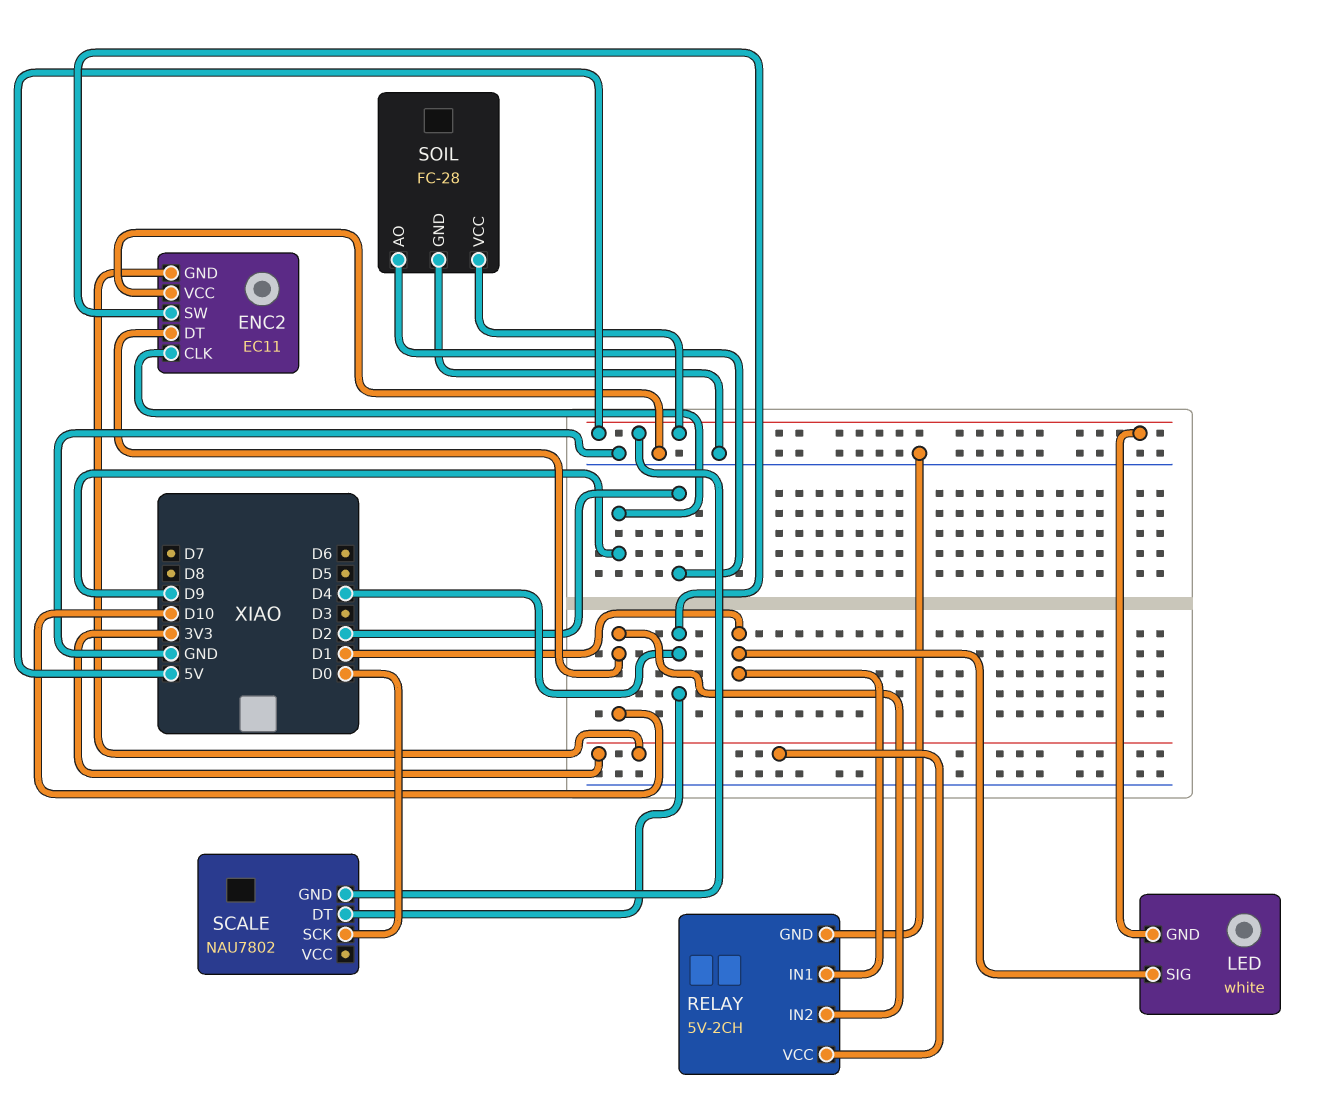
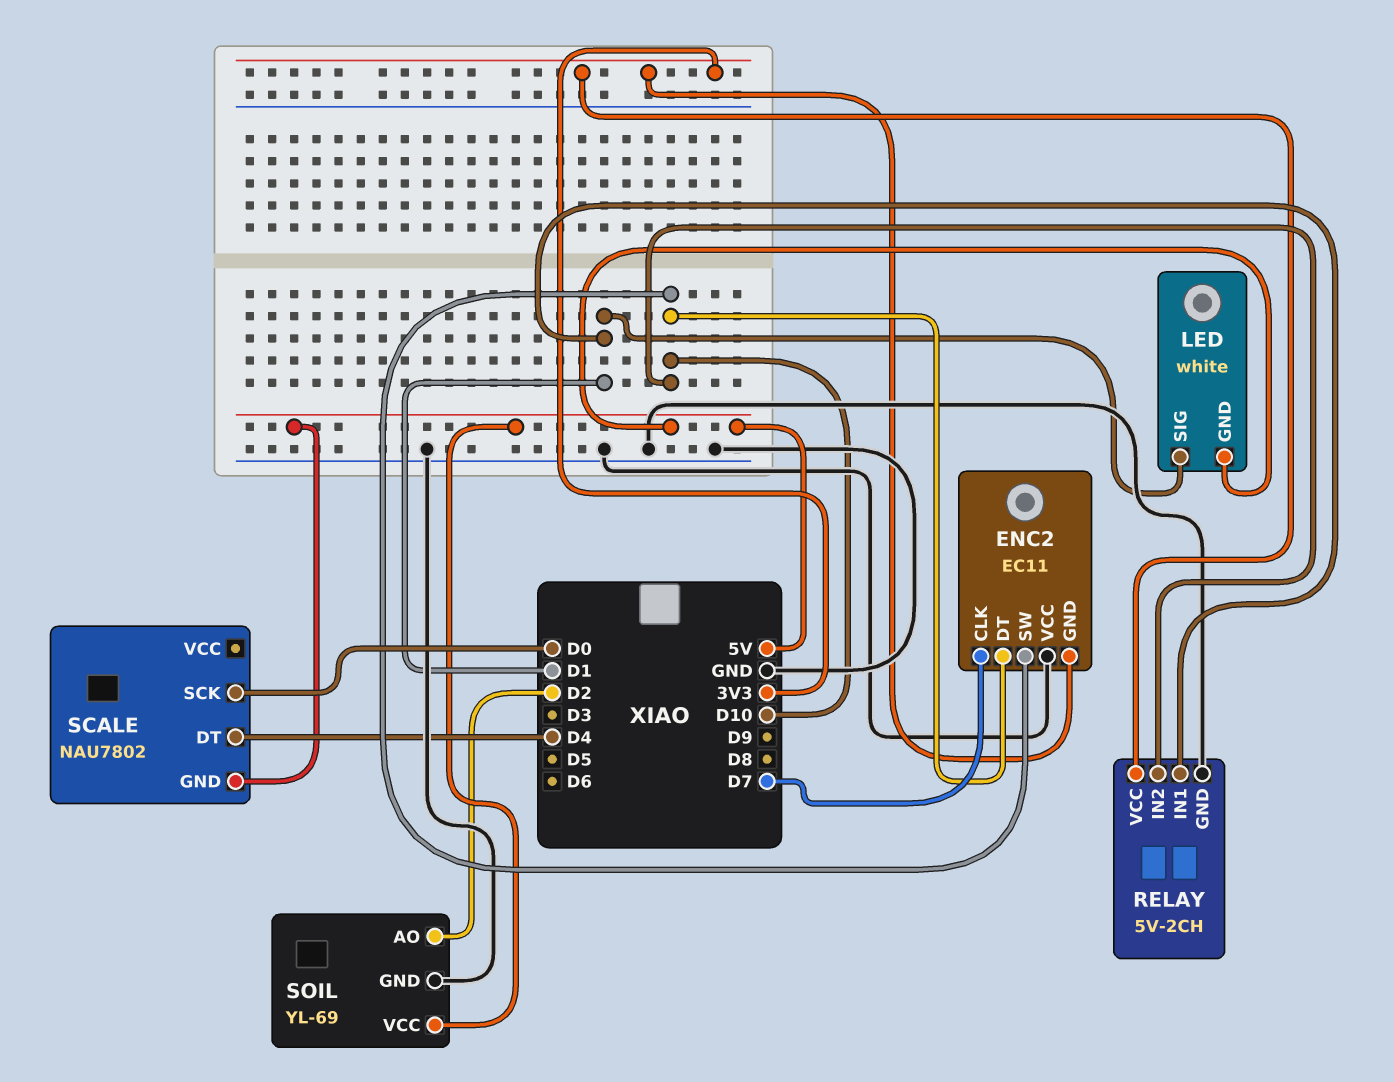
ENC2 pin CLK: D9 -> D7
ENC2 pin SW: D4 -> D10
SOIL: FC-28 -> YL-69

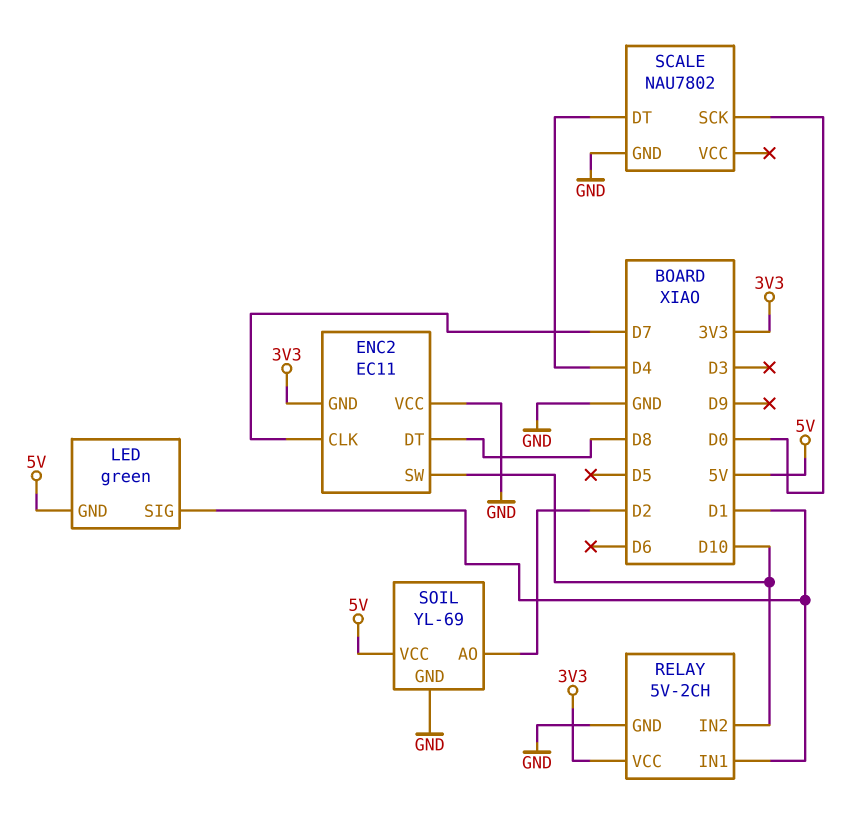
ENC2 pin DT: D10 -> D8
LED: white -> green
SCALE pin GND: 5V -> GND

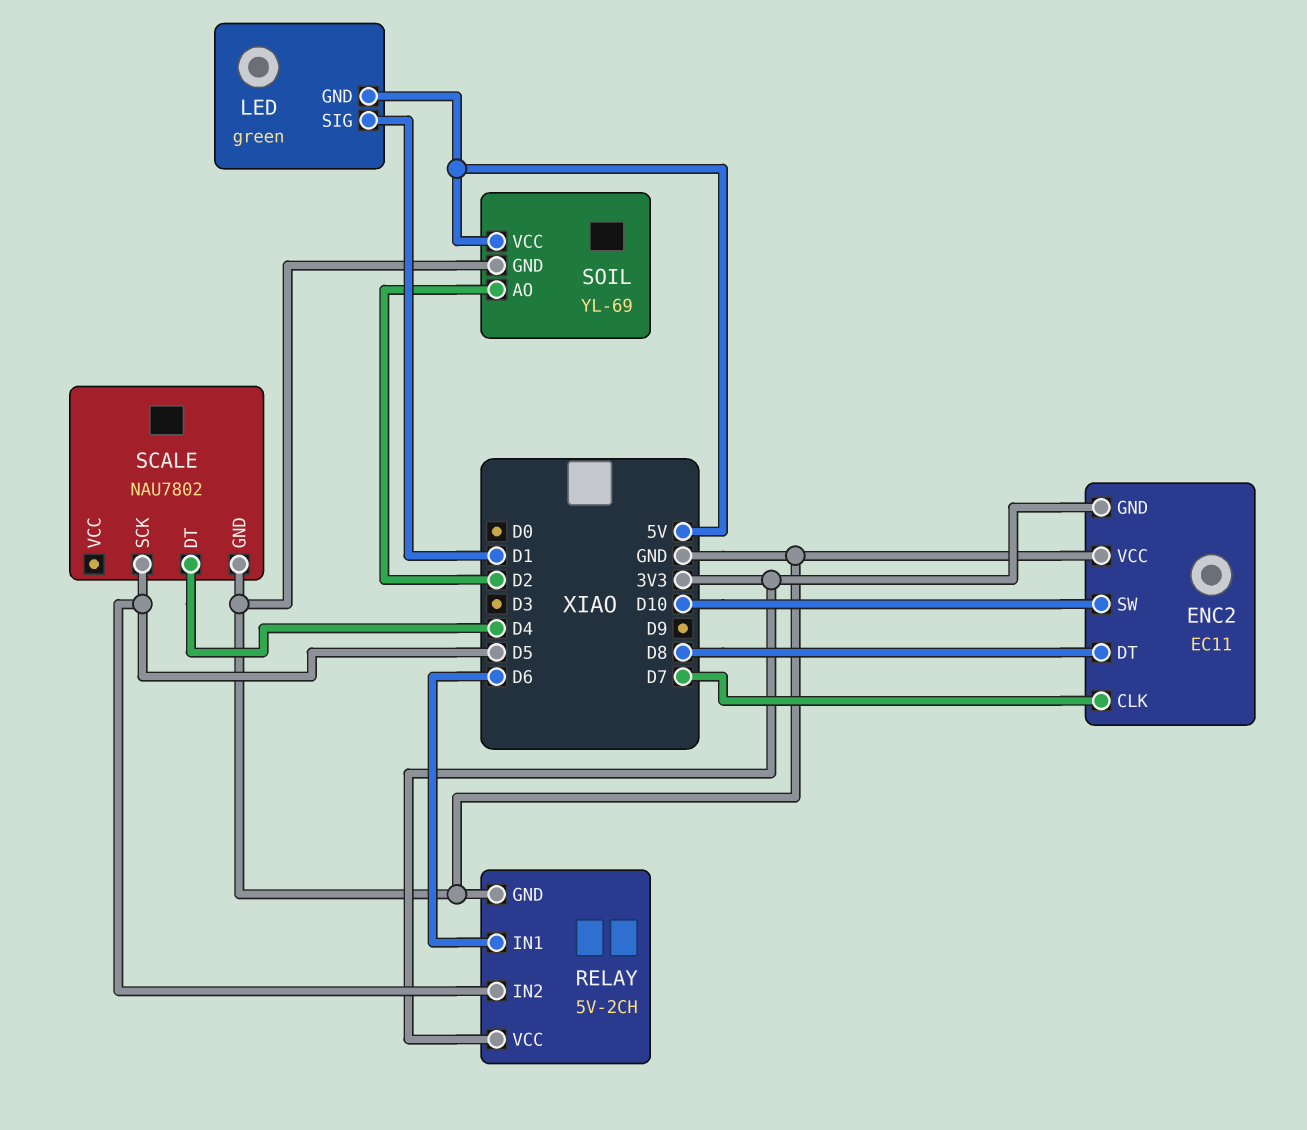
RELAY pin IN1: D1 -> D6
RELAY pin IN2: D10 -> D5
SCALE pin SCK: D0 -> D5

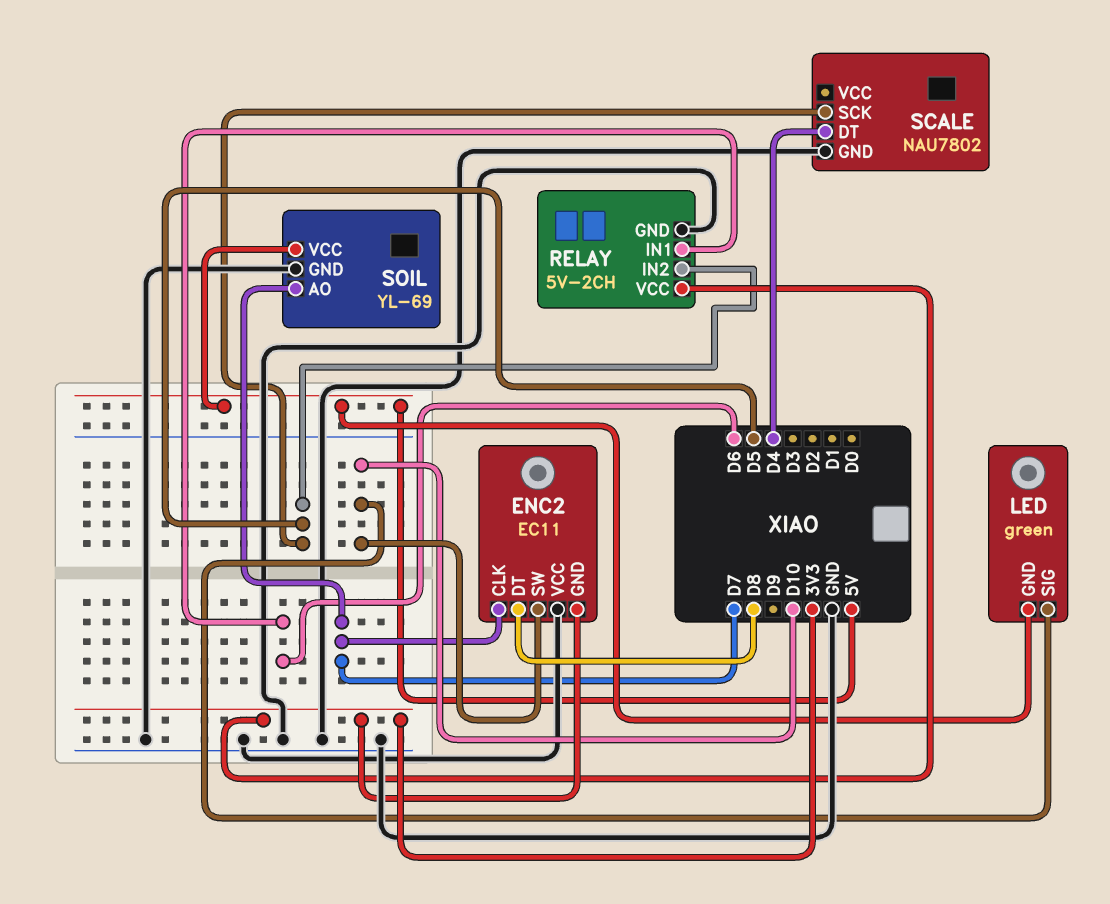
LED pin SIG: D1 -> D10
SOIL pin AO: D2 -> D7

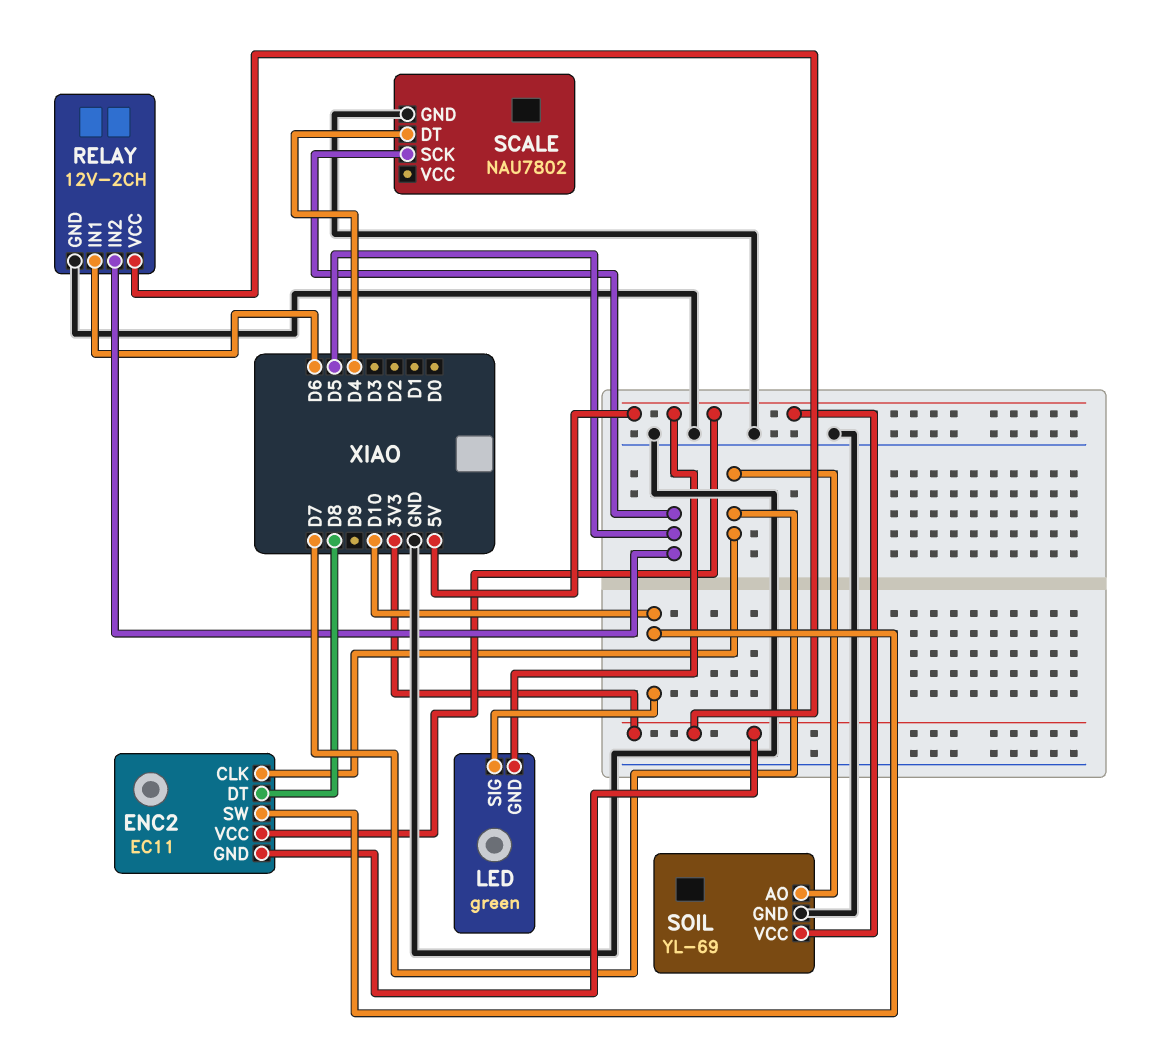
ENC2 pin VCC: GND -> 5V
RELAY: 5V-2CH -> 12V-2CH

